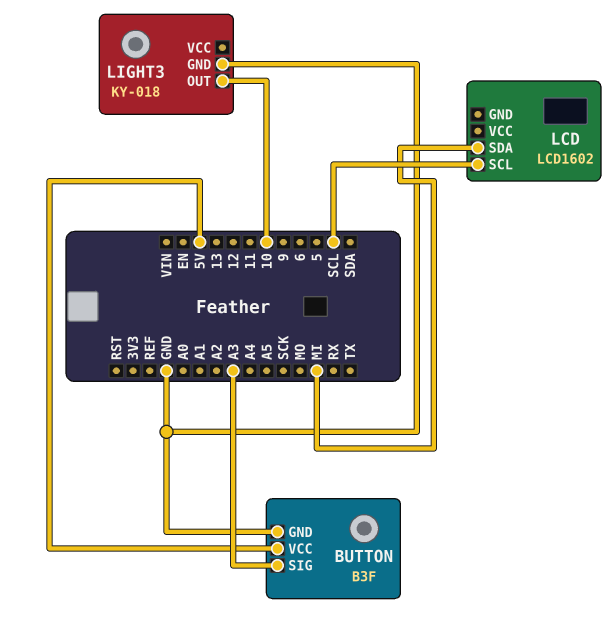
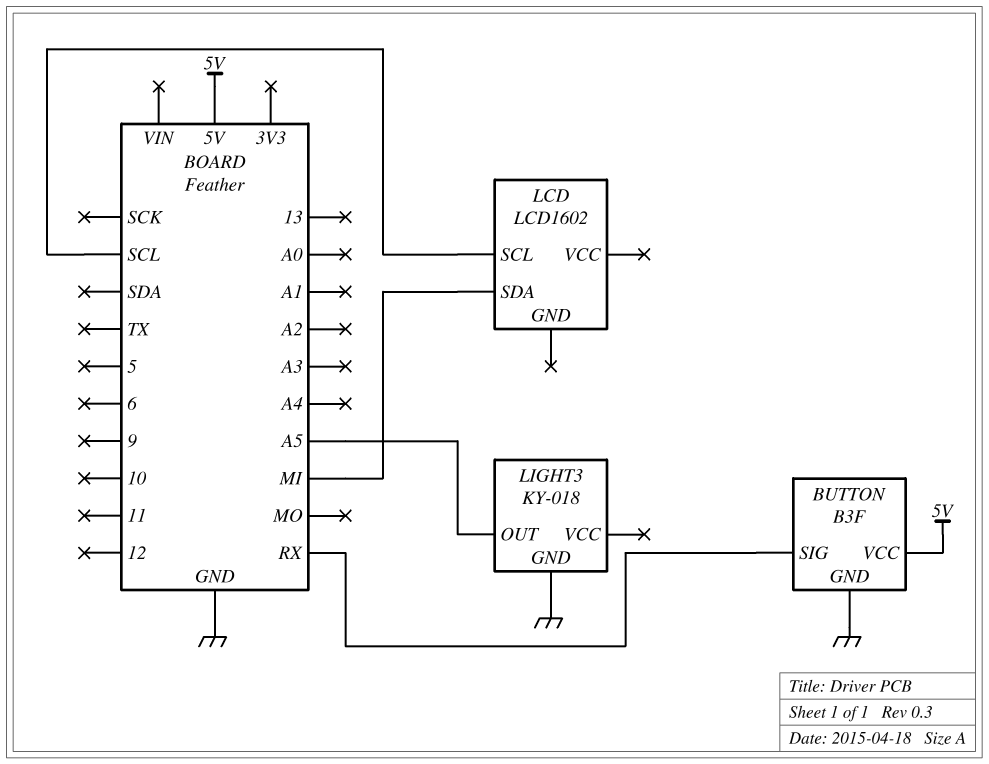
BUTTON pin SIG: A3 -> RX
LIGHT3 pin OUT: 10 -> A5

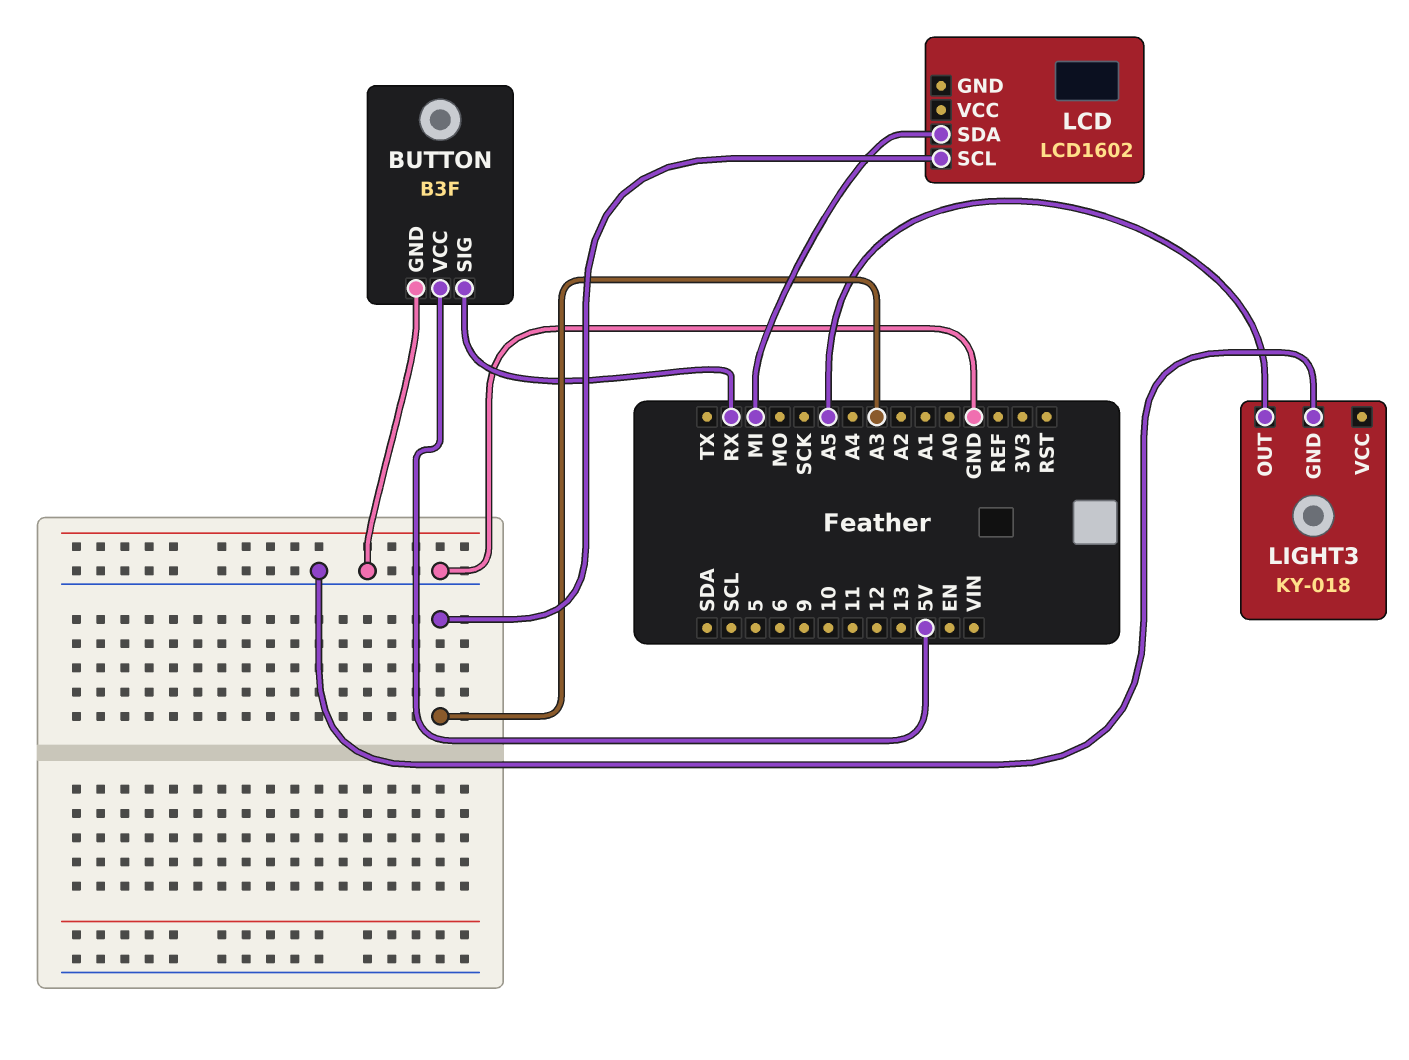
LCD pin SCL: SCL -> A3

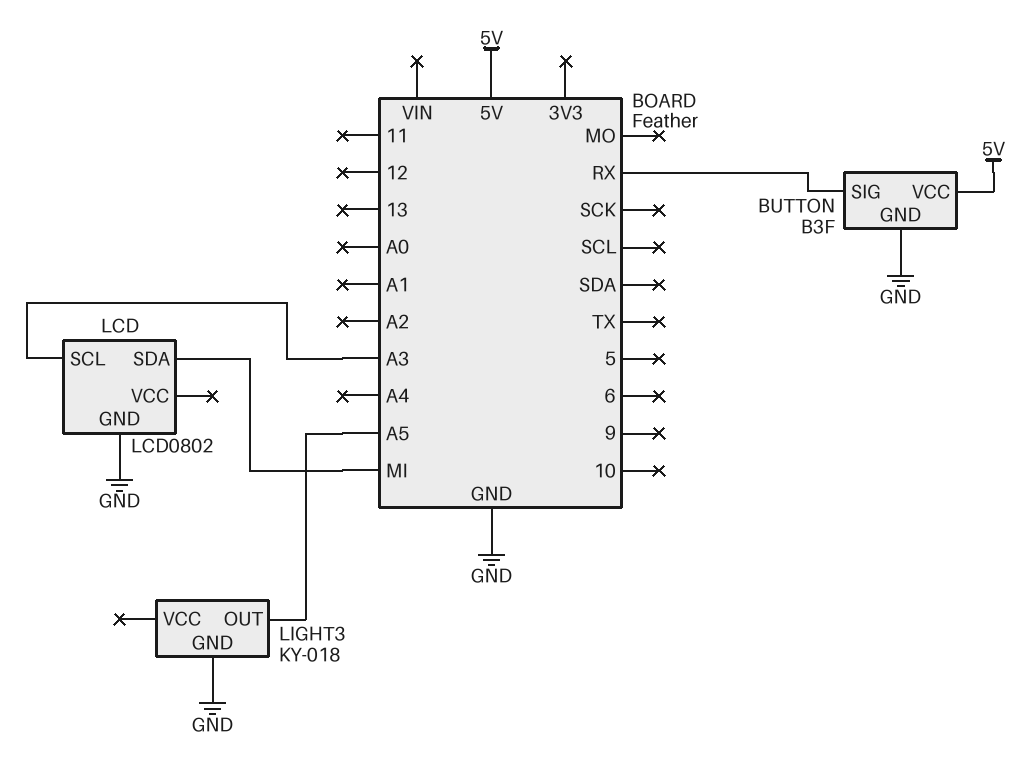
LCD: LCD1602 -> LCD0802
LCD pin GND: none -> GND

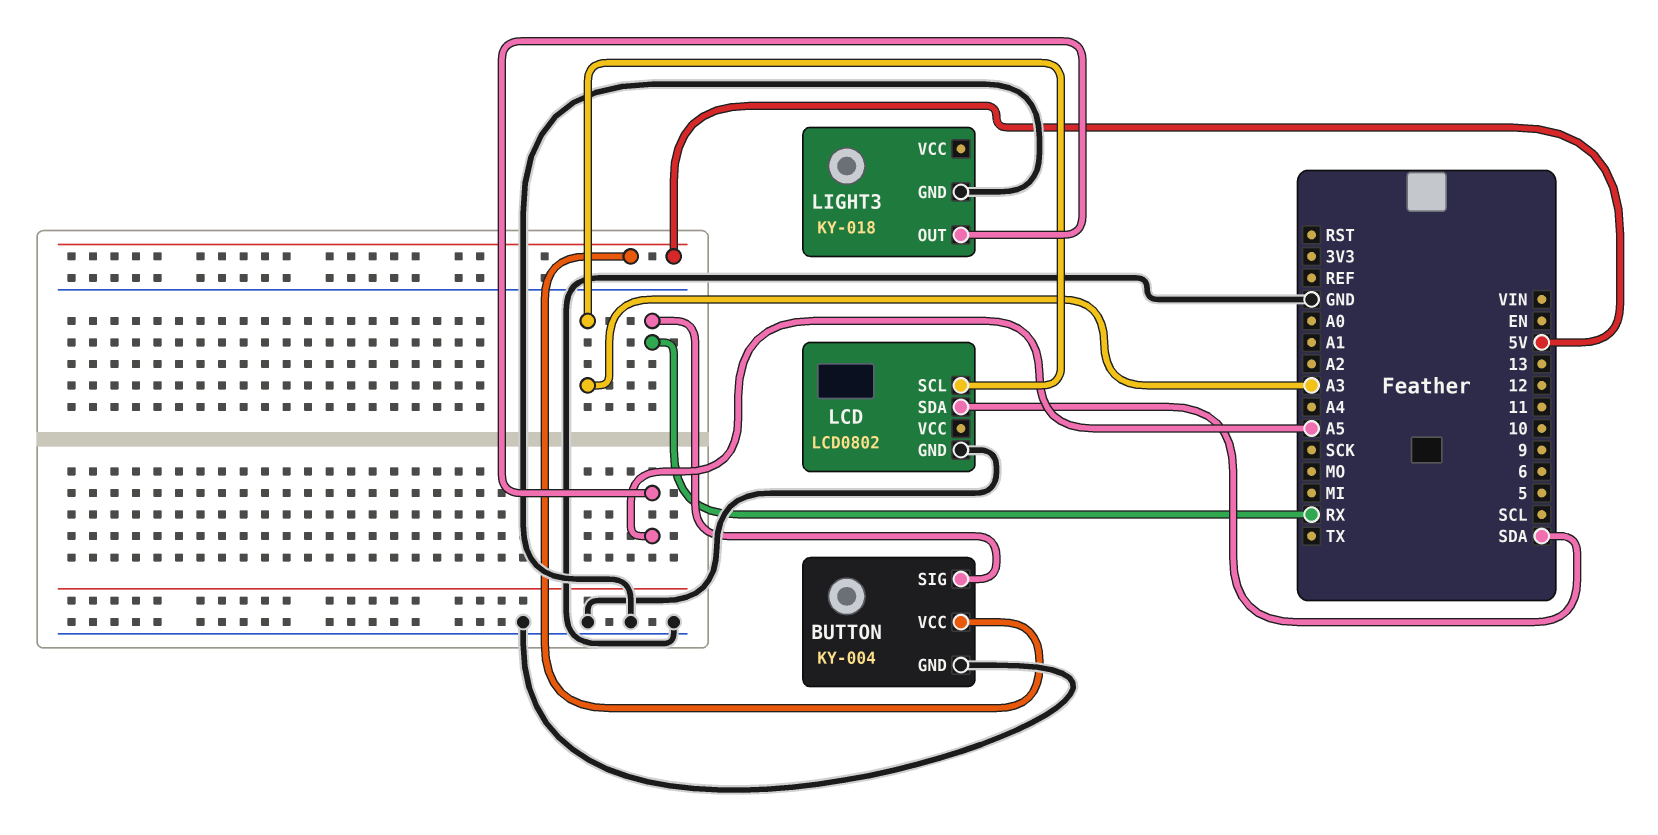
BUTTON: B3F -> KY-004
LCD pin SDA: MI -> SDA

